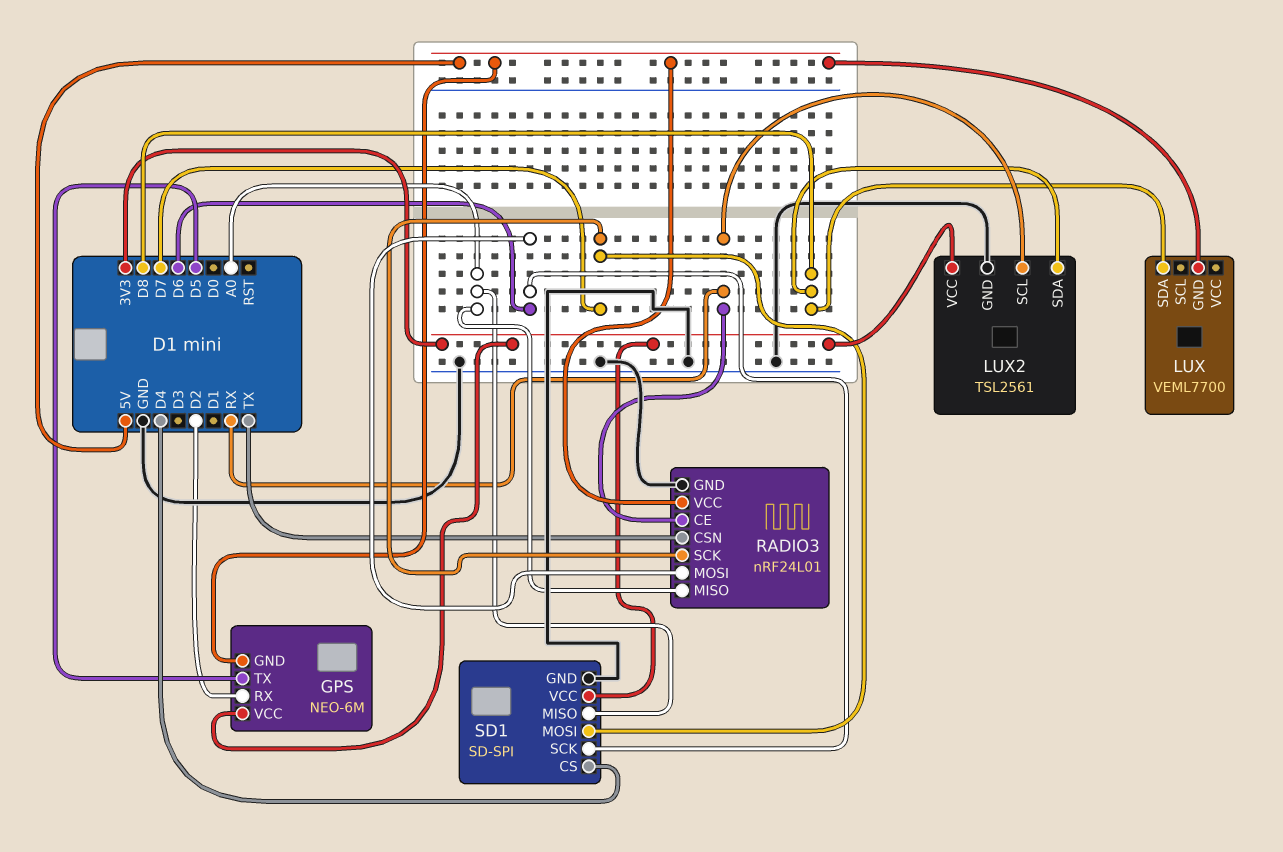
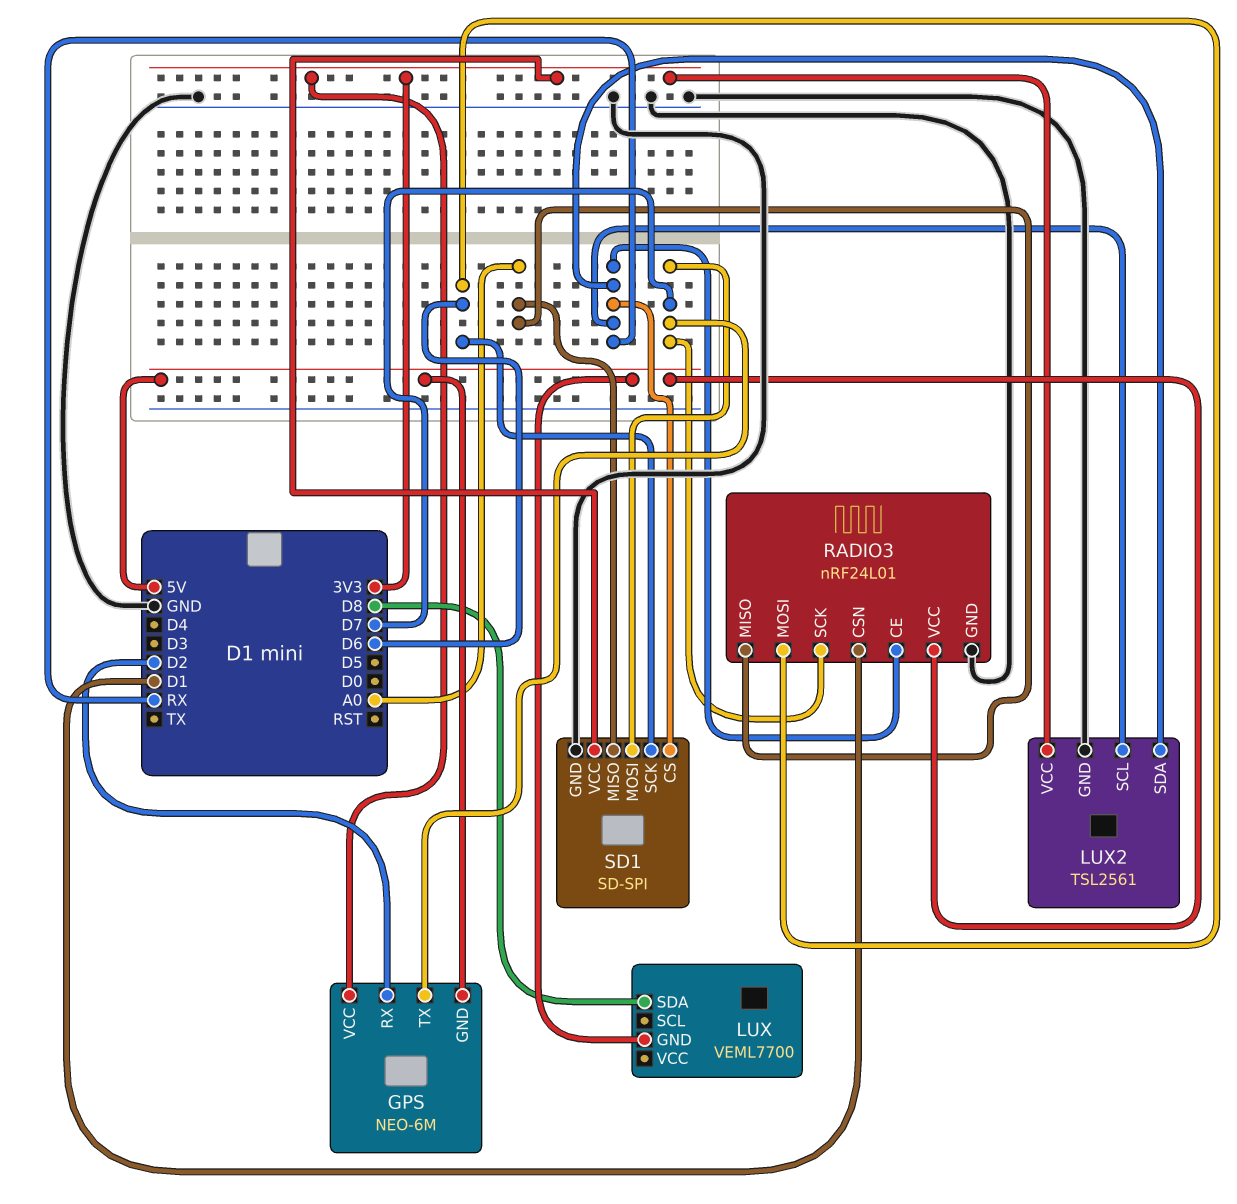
GPS pin TX: D5 -> D7
LUX2 pin SDA: D8 -> RX
RADIO3 pin CSN: TX -> D1
SD1 pin CS: D4 -> RX

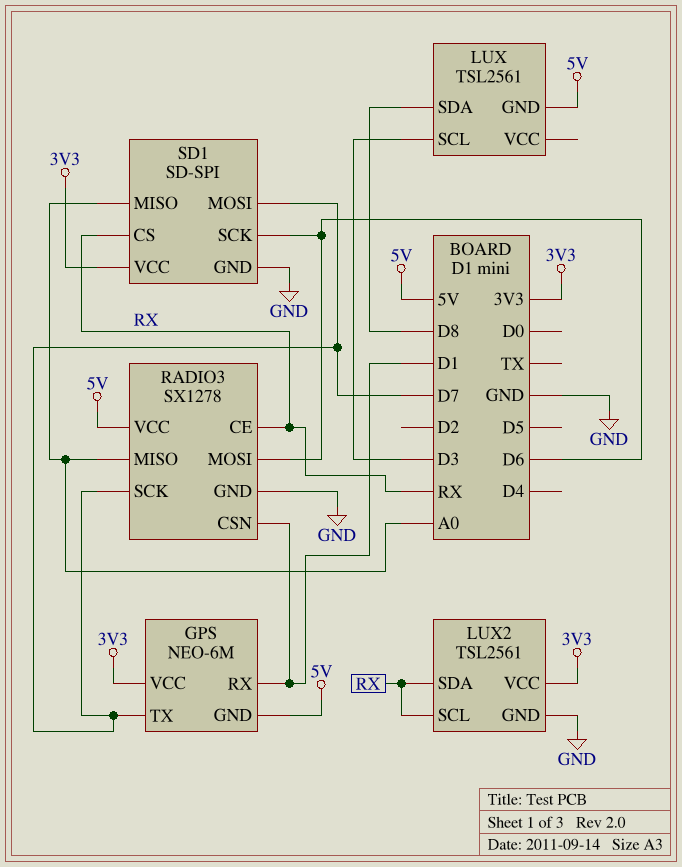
GPS pin RX: D2 -> D1
LUX: VEML7700 -> TSL2561
LUX pin SCL: none -> D3
RADIO3: nRF24L01 -> SX1278

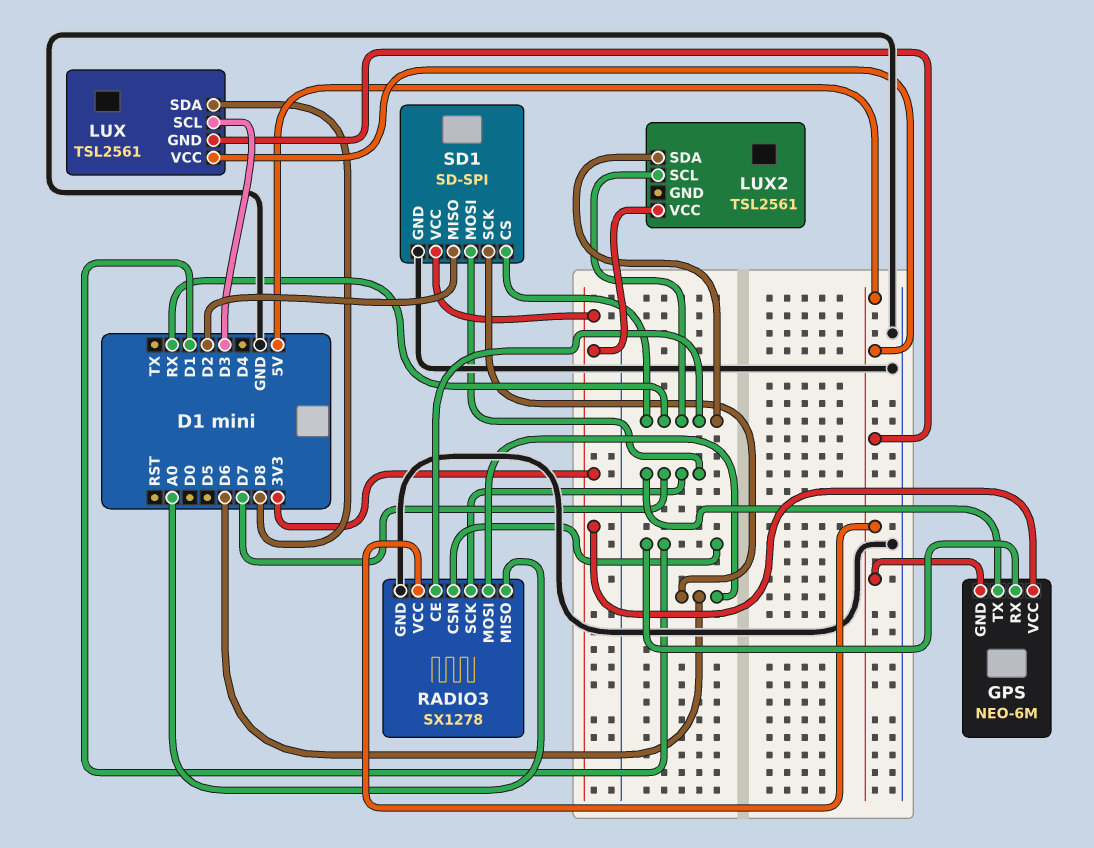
LUX pin VCC: none -> 5V
LUX2 pin GND: GND -> none
SD1 pin MISO: A0 -> D2

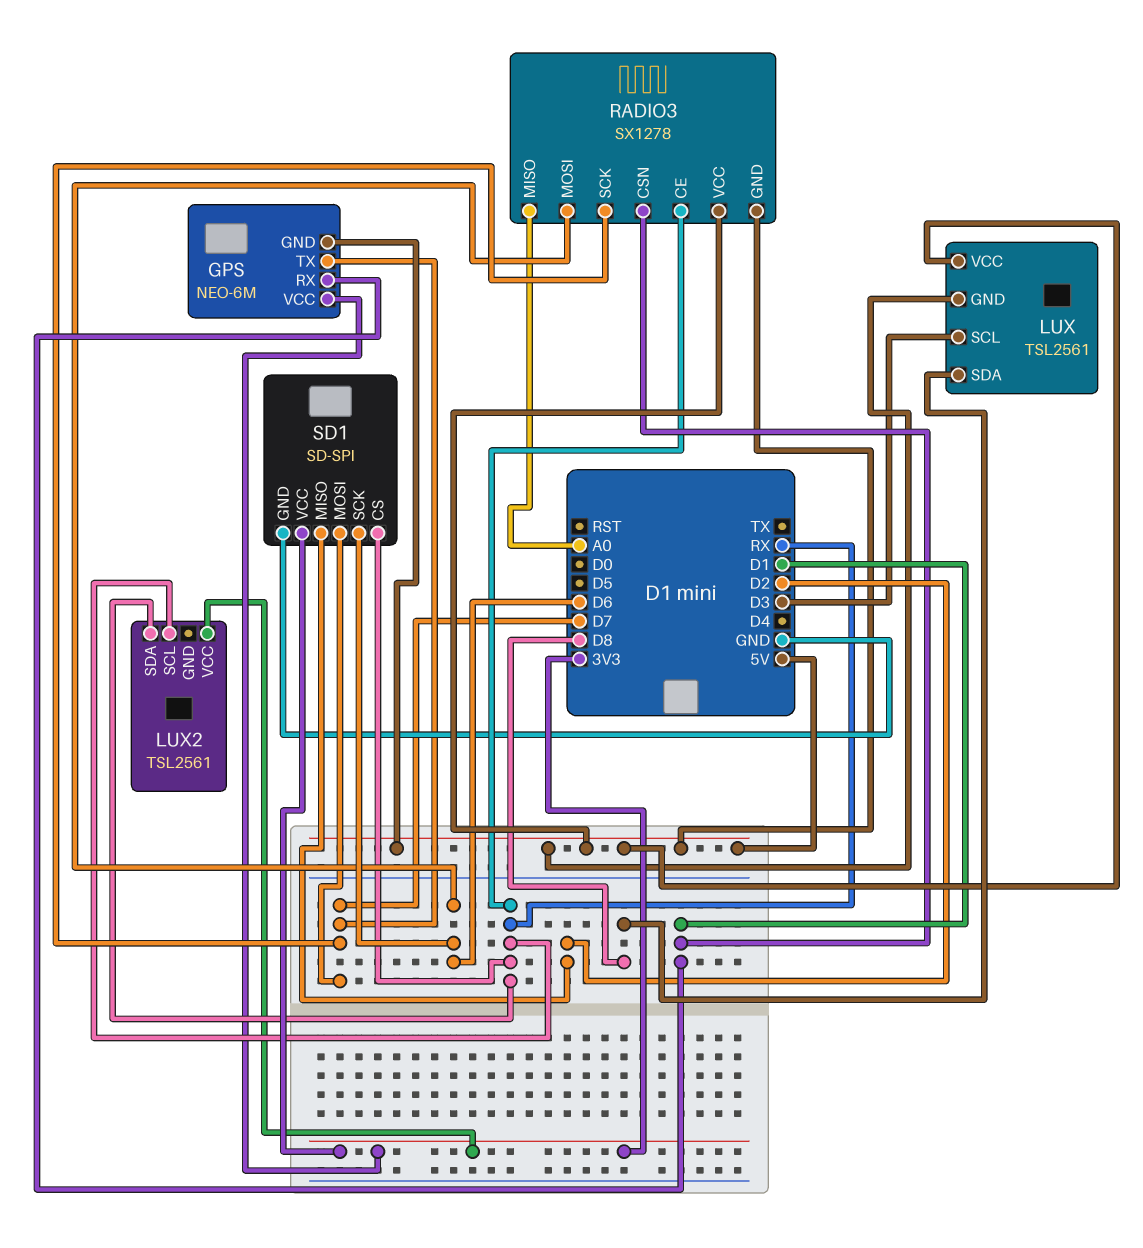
RADIO3 pin GND: GND -> 5V

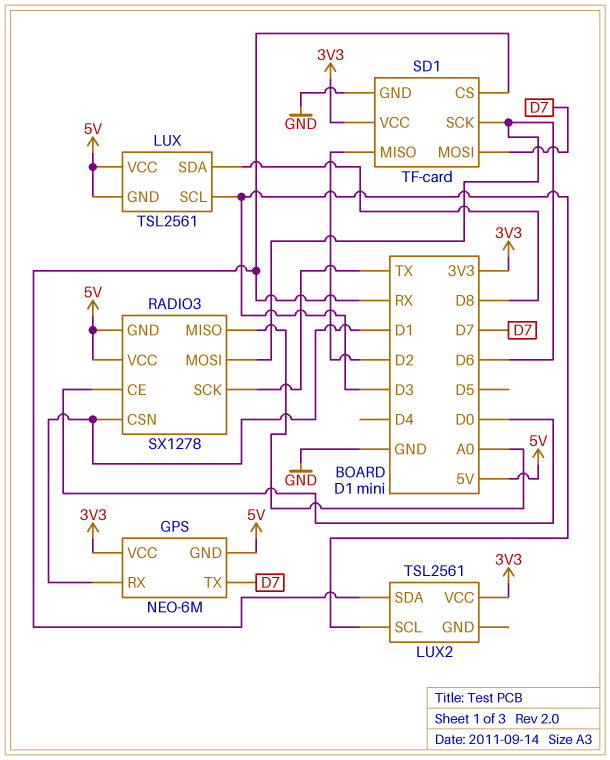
LUX2 pin SCL: RX -> D3
RADIO3 pin CE: RX -> D0
RADIO3 pin SCK: D7 -> TX
SD1: SD-SPI -> TF-card

